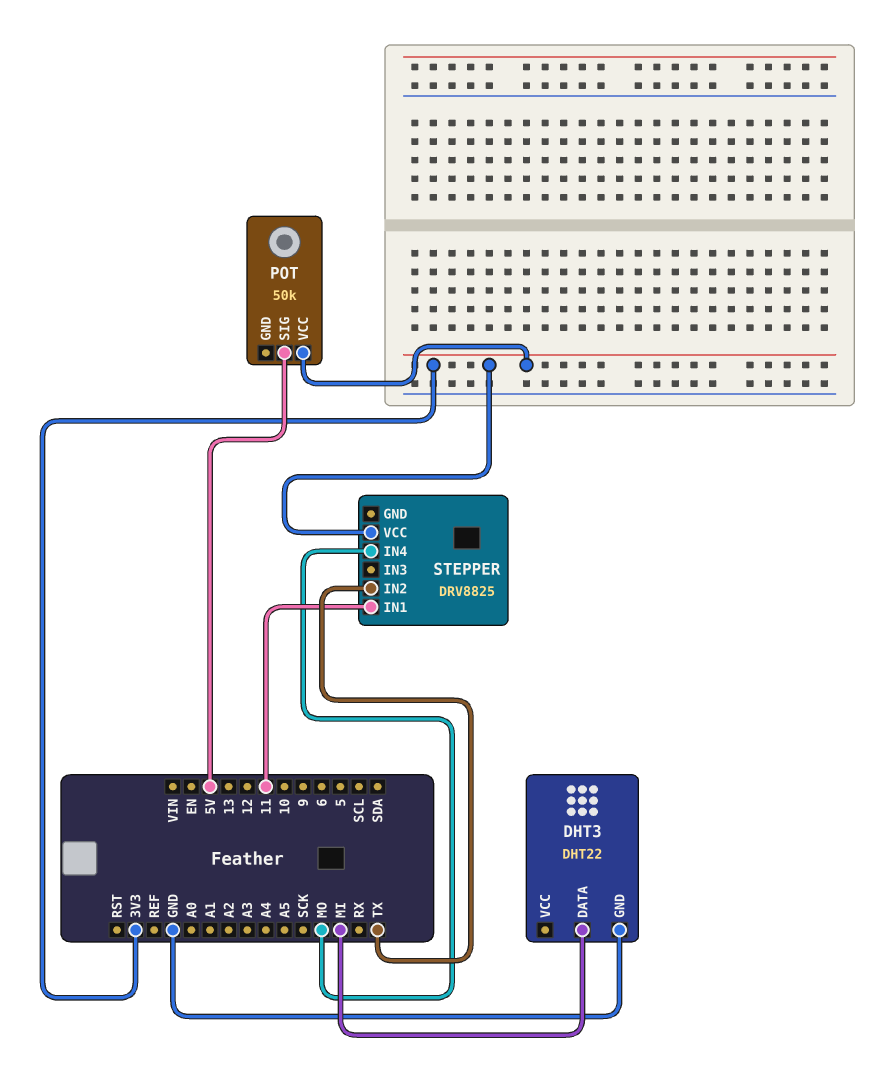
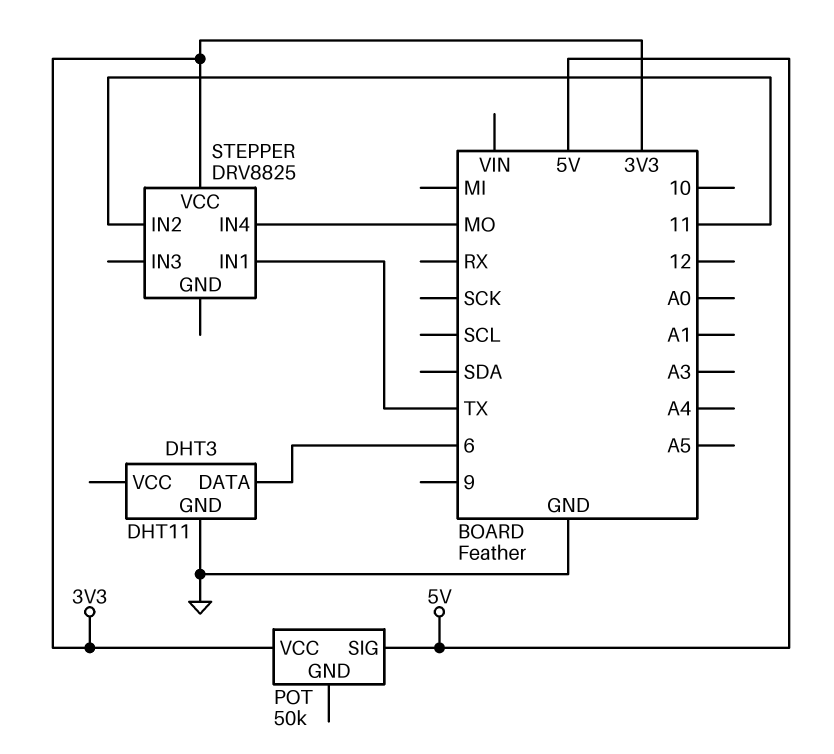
DHT3: DHT22 -> DHT11
DHT3 pin DATA: MI -> 6
STEPPER pin IN1: 11 -> TX
STEPPER pin IN2: TX -> 11

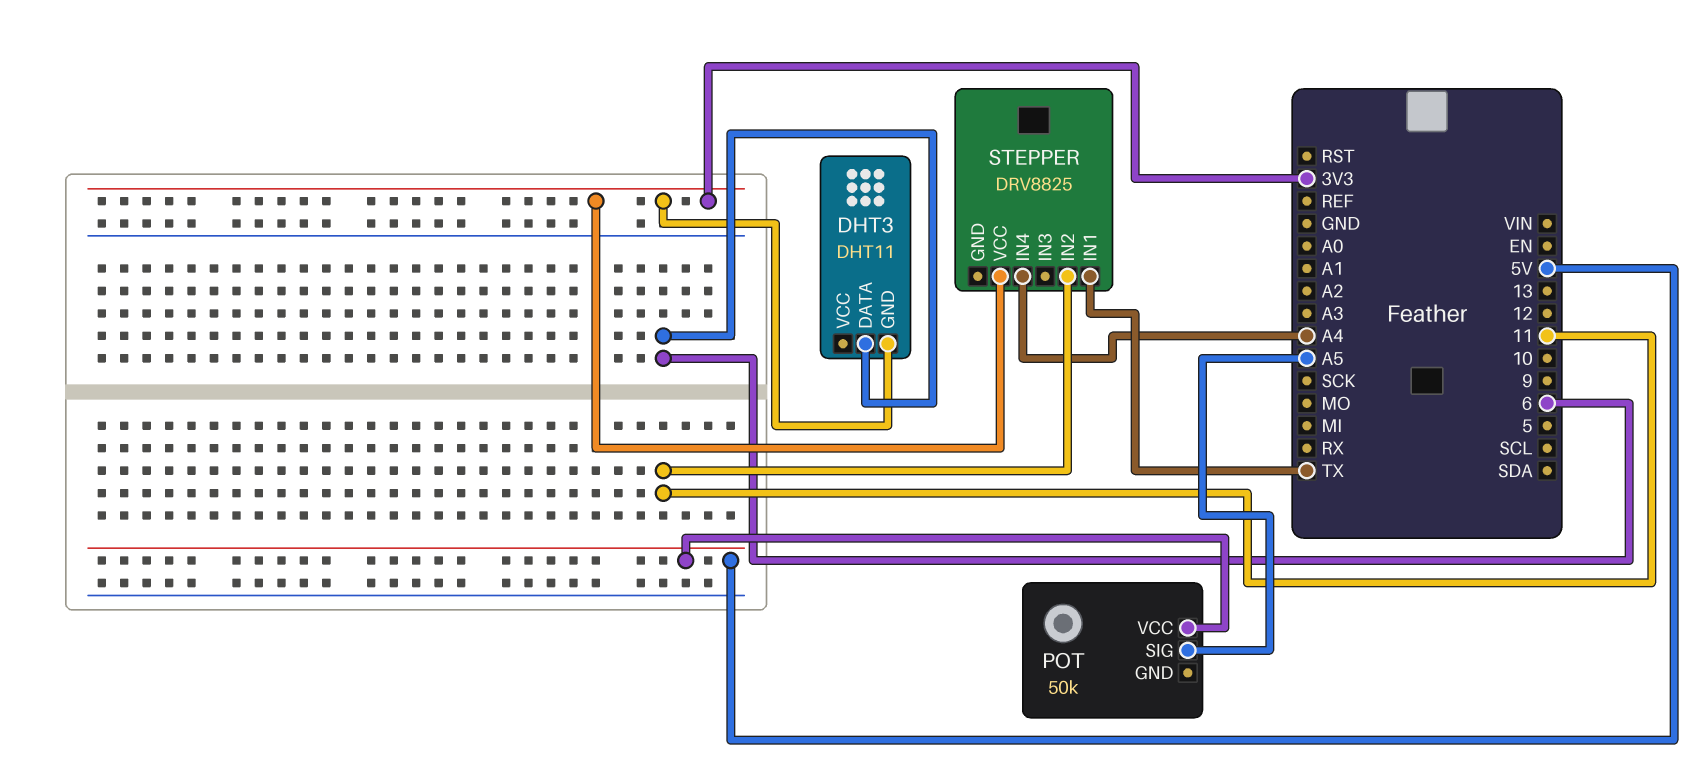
DHT3 pin GND: GND -> 3V3
POT pin SIG: 5V -> A5
POT pin VCC: 3V3 -> 5V
STEPPER pin IN4: MO -> A4

